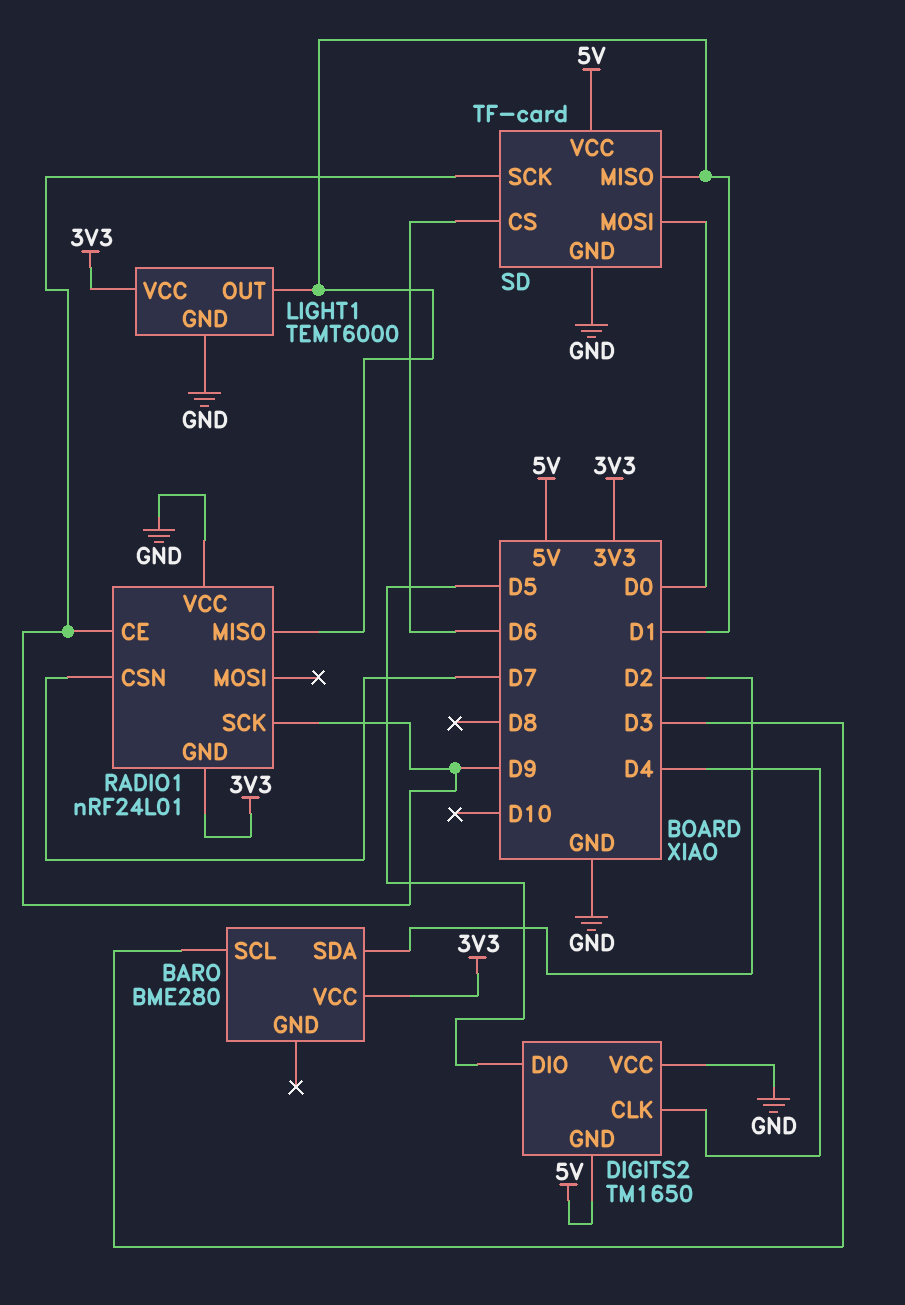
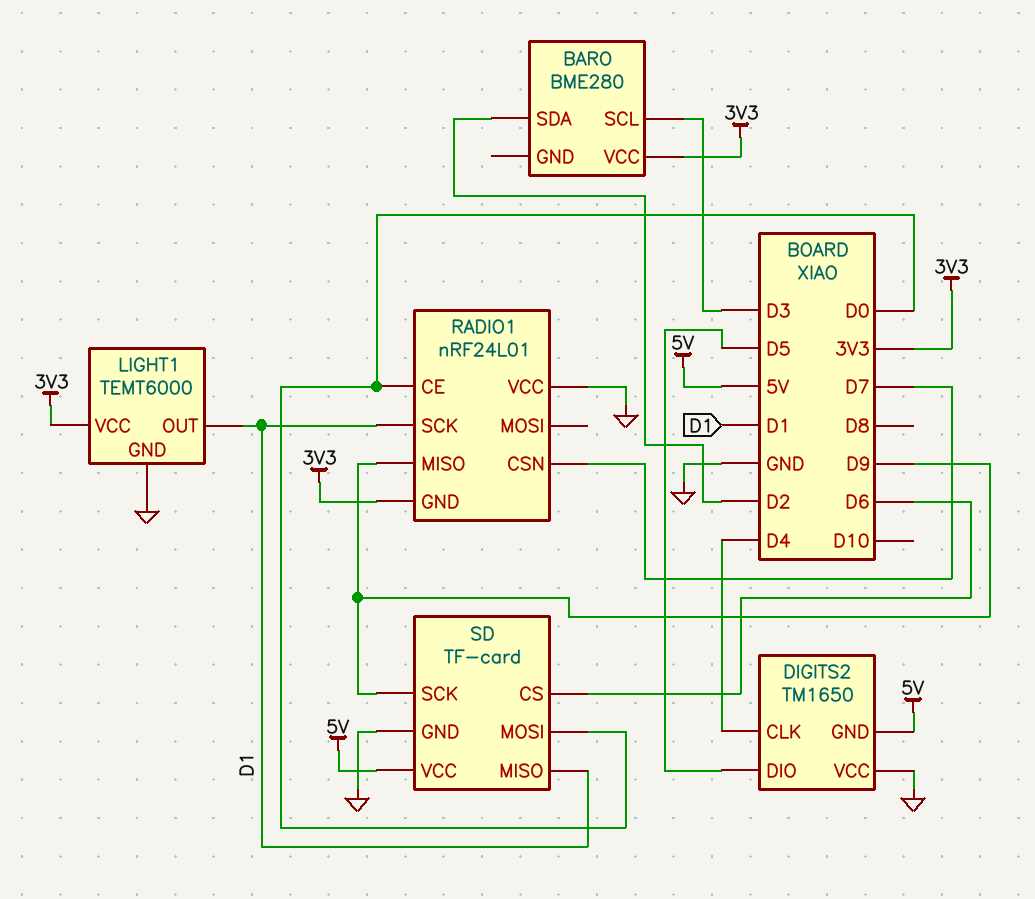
RADIO1 pin CE: D9 -> D0
RADIO1 pin MISO: D1 -> D9
RADIO1 pin SCK: D9 -> D1

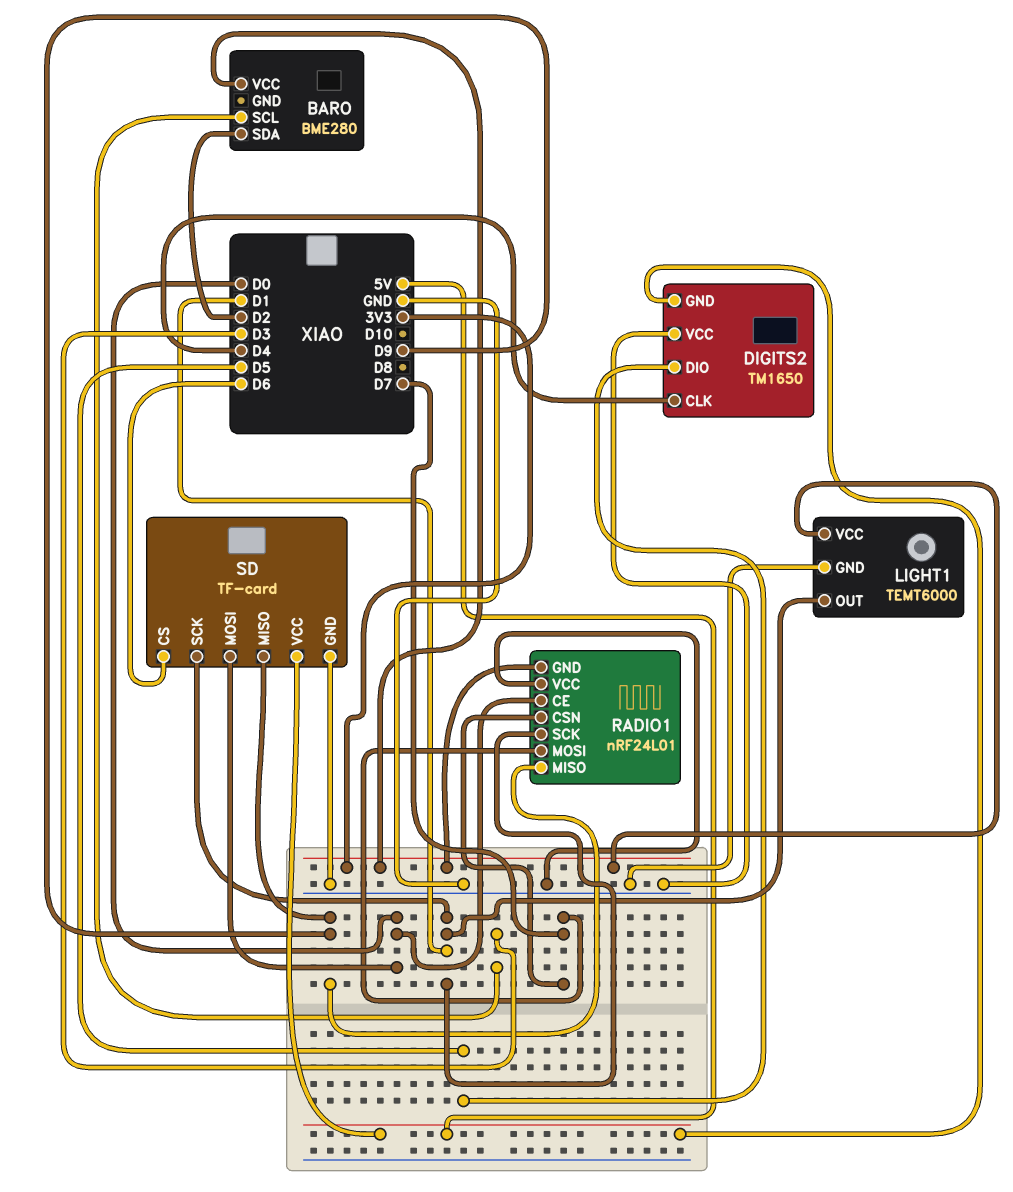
RADIO1 pin MOSI: none -> D7
SD pin MISO: D1 -> D9
SD pin SCK: D9 -> D1

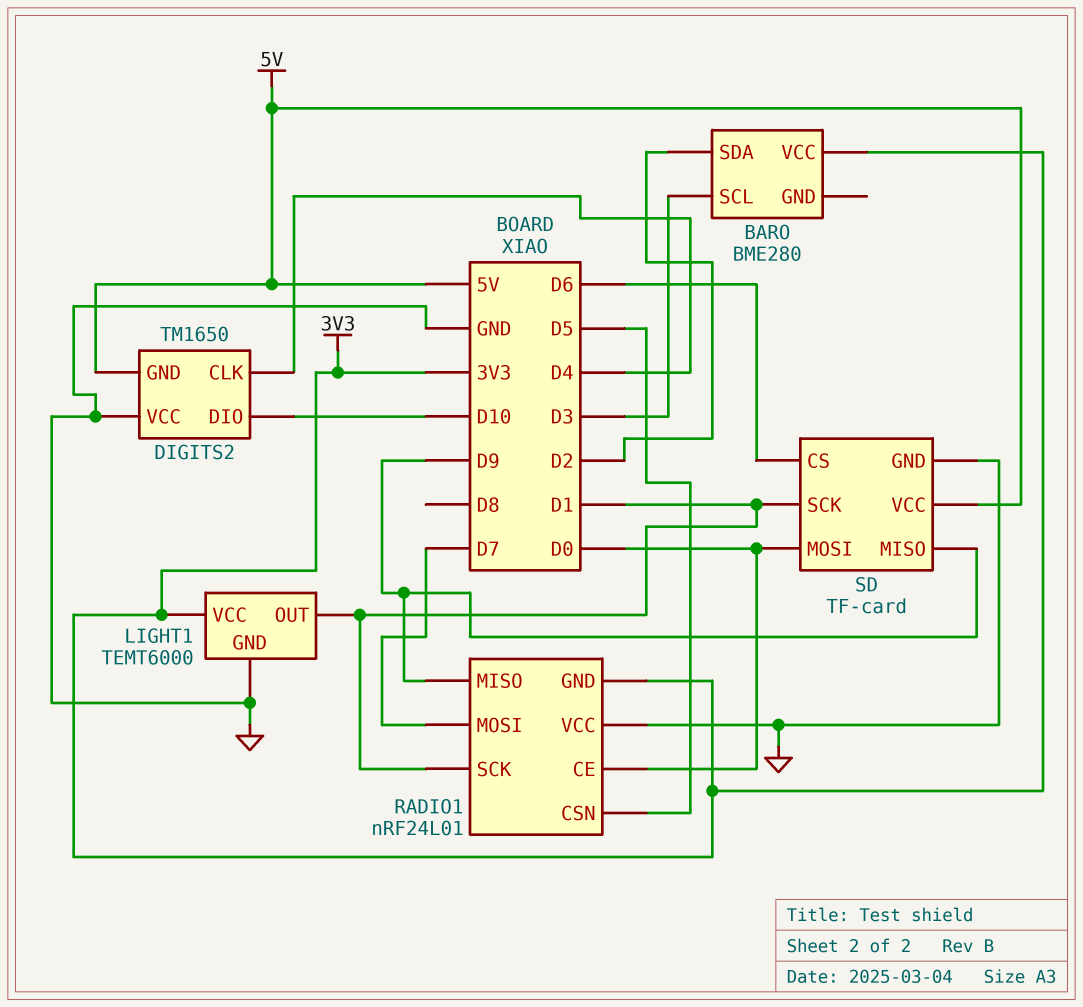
DIGITS2 pin DIO: D5 -> D10
RADIO1 pin CSN: D7 -> D5

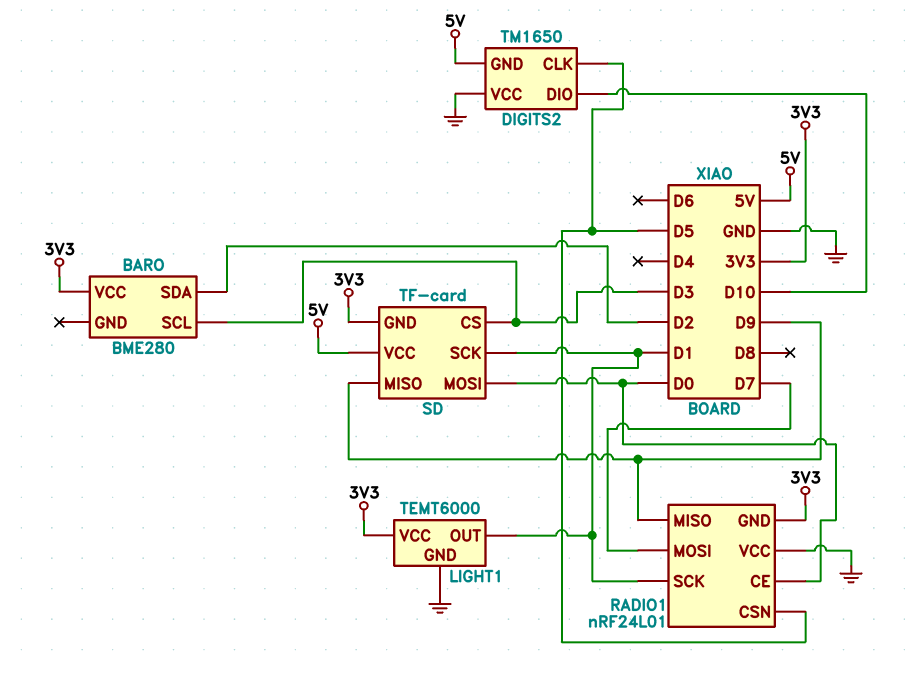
DIGITS2 pin CLK: D4 -> D5
SD pin CS: D6 -> D3
SD pin GND: GND -> 3V3

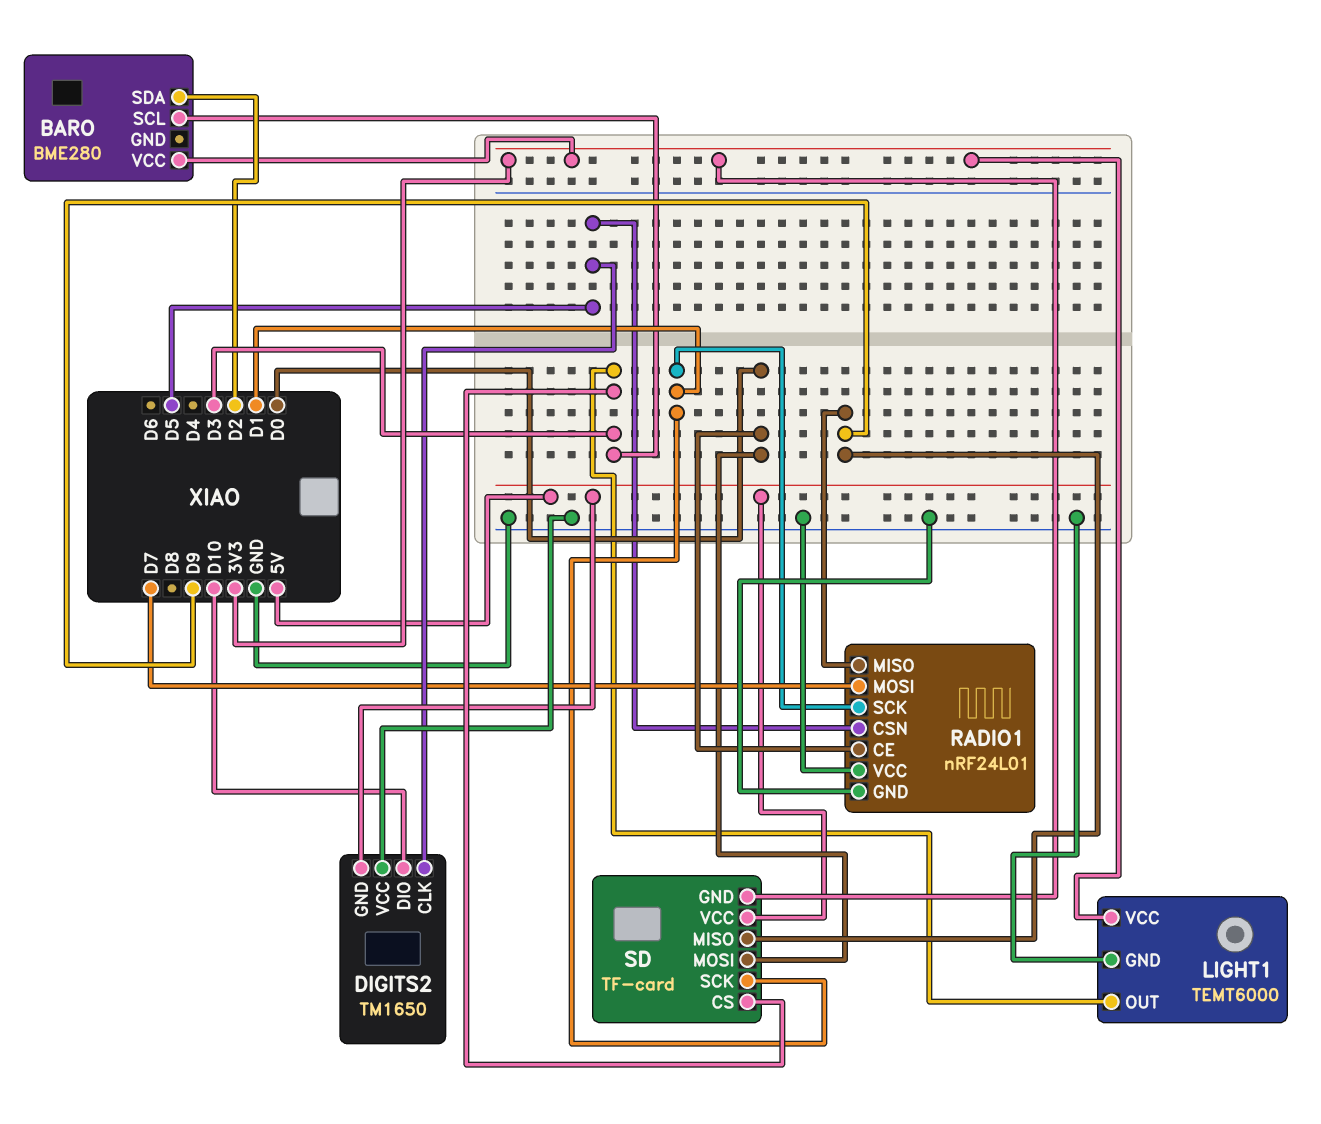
LIGHT1 pin OUT: D1 -> D3
RADIO1 pin GND: 3V3 -> GND

